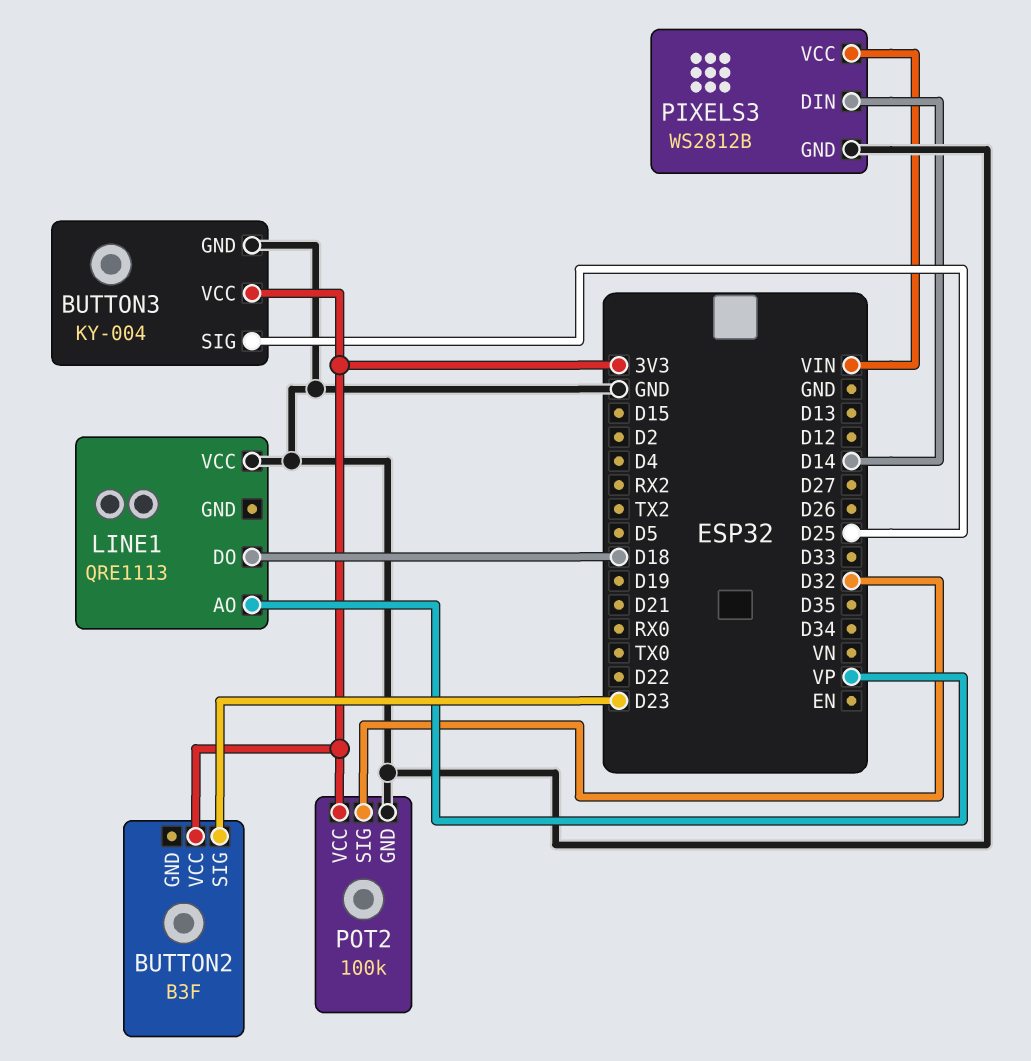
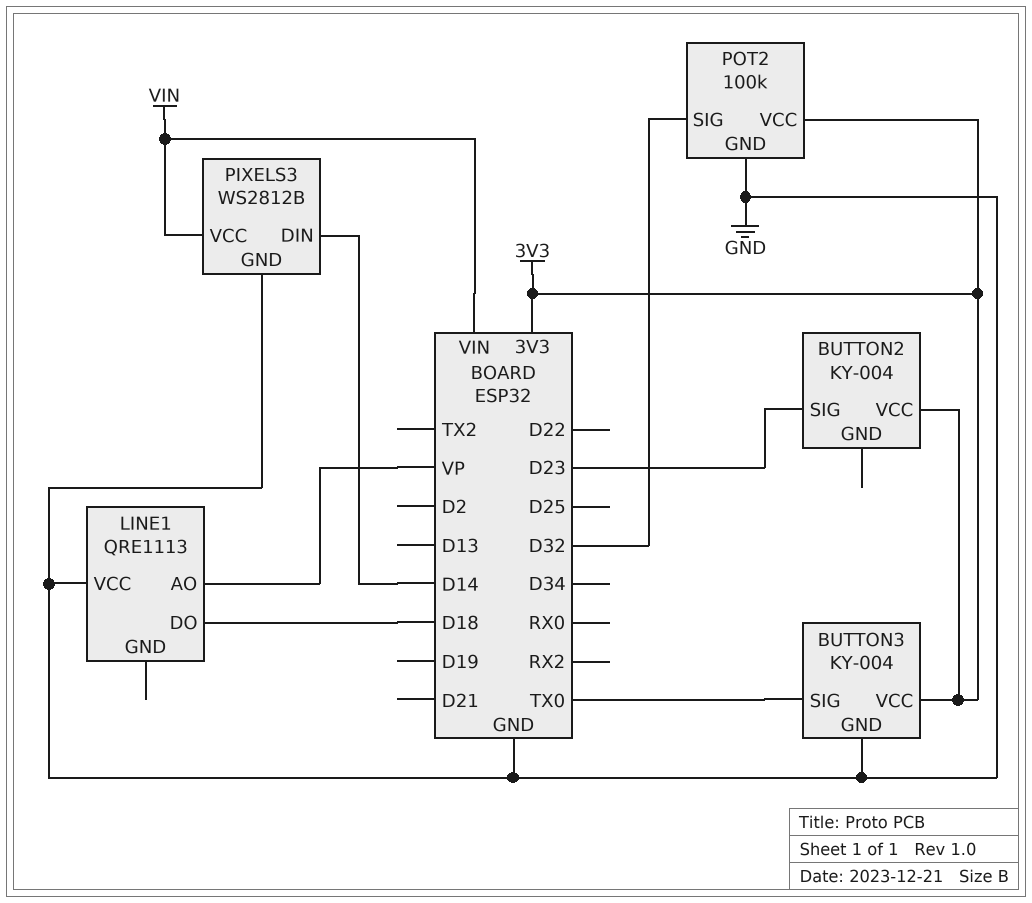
BUTTON2: B3F -> KY-004
BUTTON3 pin SIG: D25 -> TX0

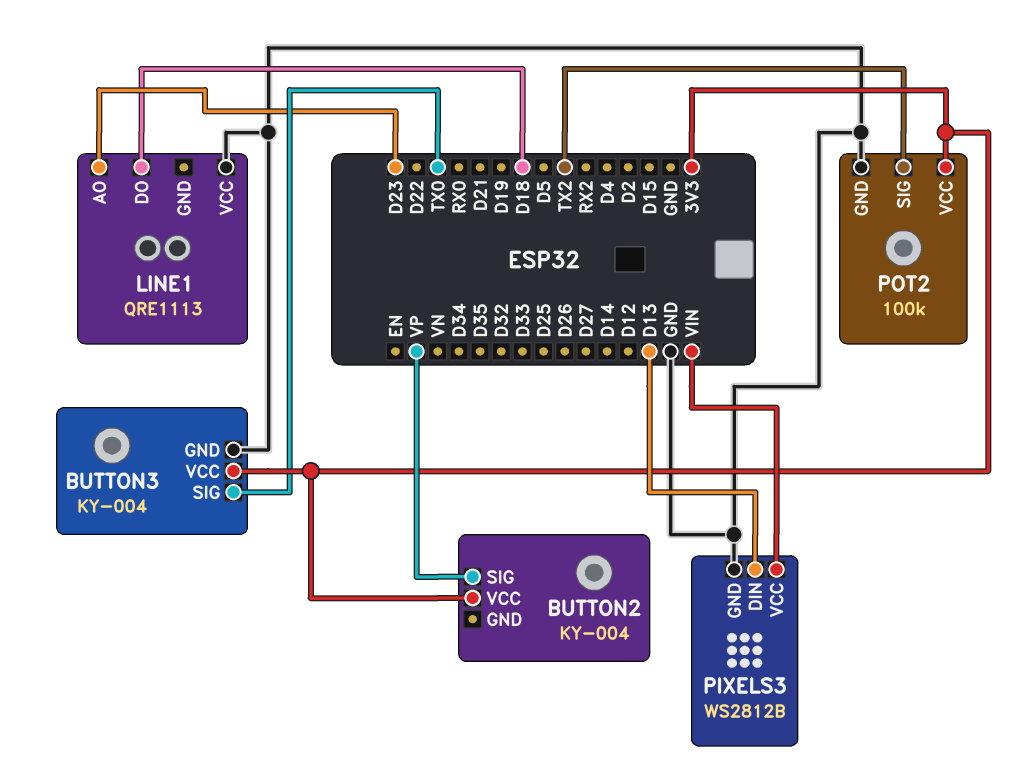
BUTTON2 pin SIG: D23 -> VP
LINE1 pin AO: VP -> D23
PIXELS3 pin DIN: D14 -> D13
POT2 pin SIG: D32 -> TX2

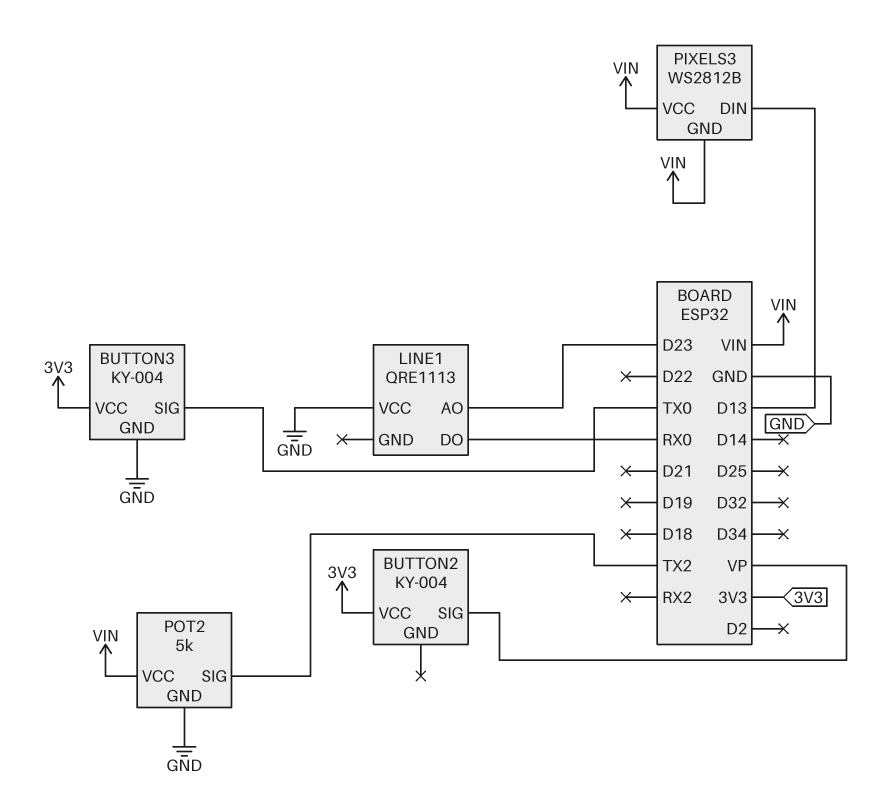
LINE1 pin DO: D18 -> RX0
PIXELS3 pin GND: GND -> VIN
POT2: 100k -> 5k
POT2 pin VCC: 3V3 -> VIN

